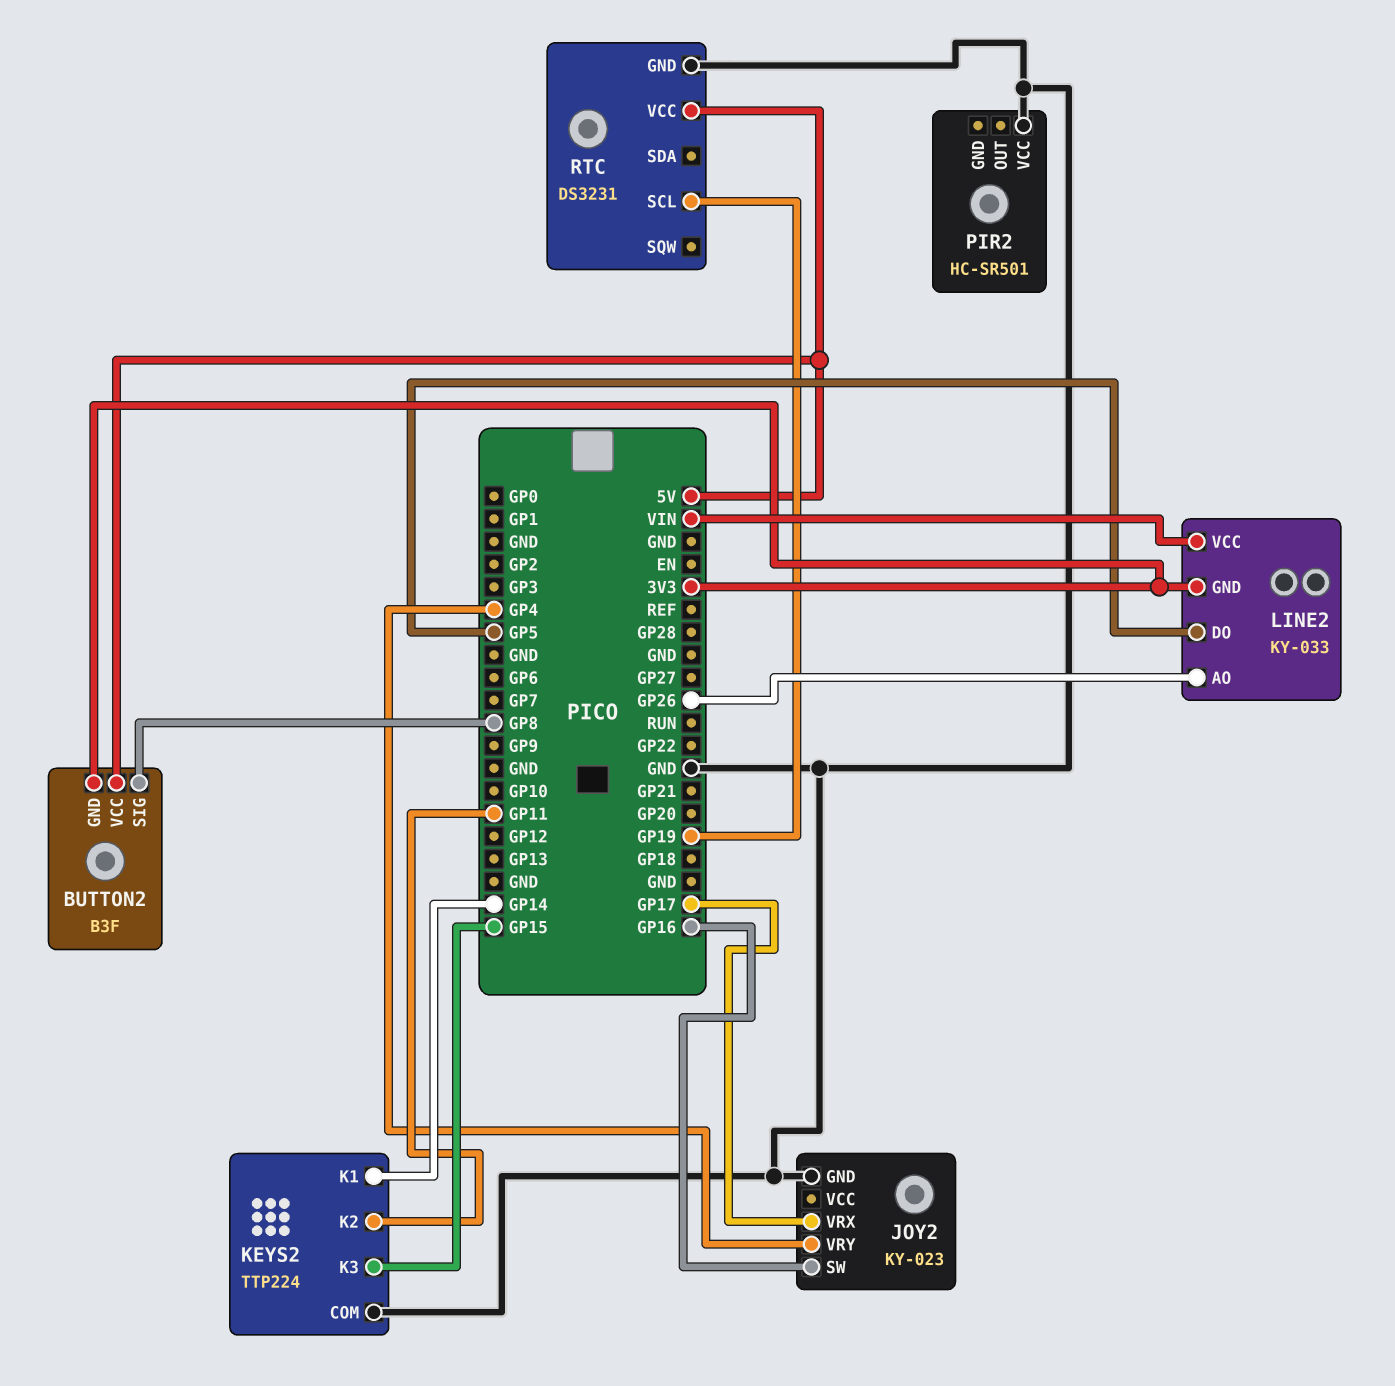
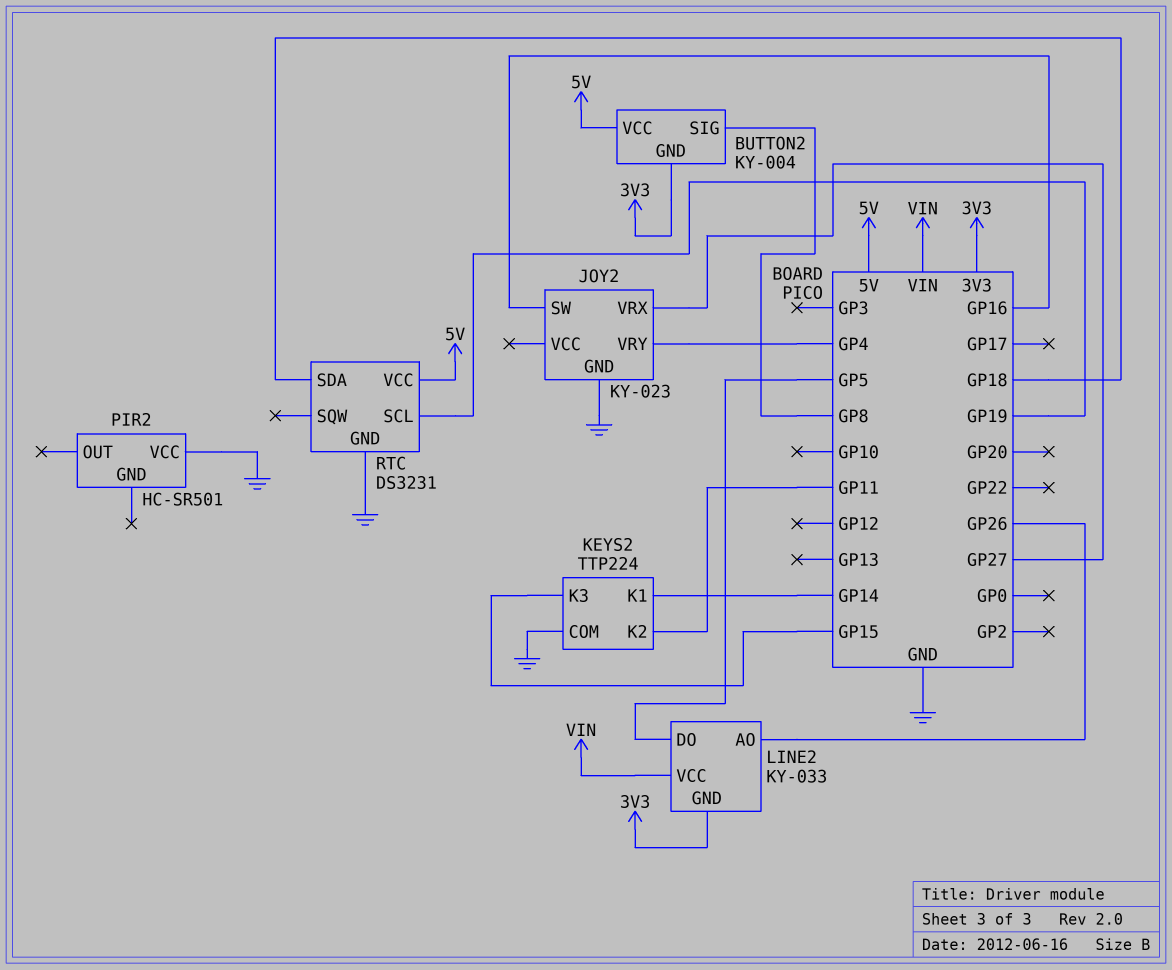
BUTTON2: B3F -> KY-004
JOY2 pin VRX: GP17 -> GP27
RTC pin SDA: none -> GP18

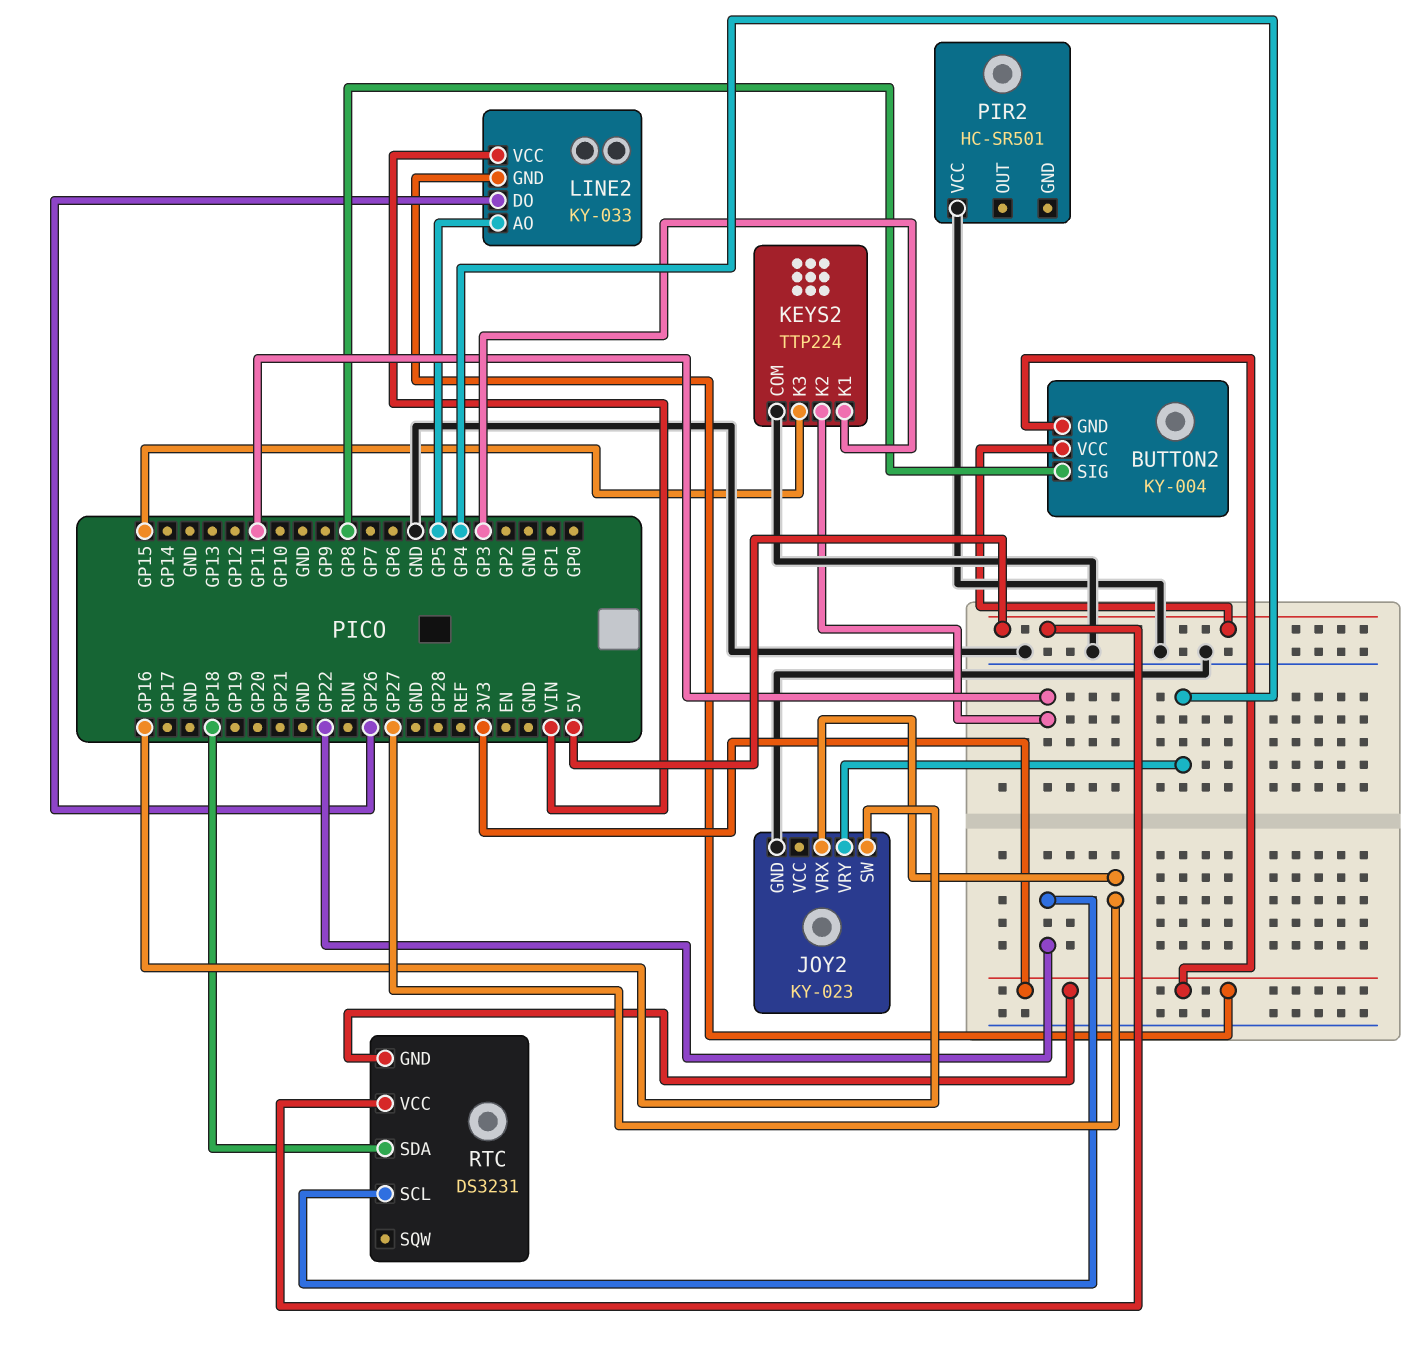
KEYS2 pin K1: GP14 -> GP3
LINE2 pin AO: GP26 -> GP5
LINE2 pin DO: GP5 -> GP26
RTC pin GND: GND -> 3V3
RTC pin SCL: GP19 -> GP22

